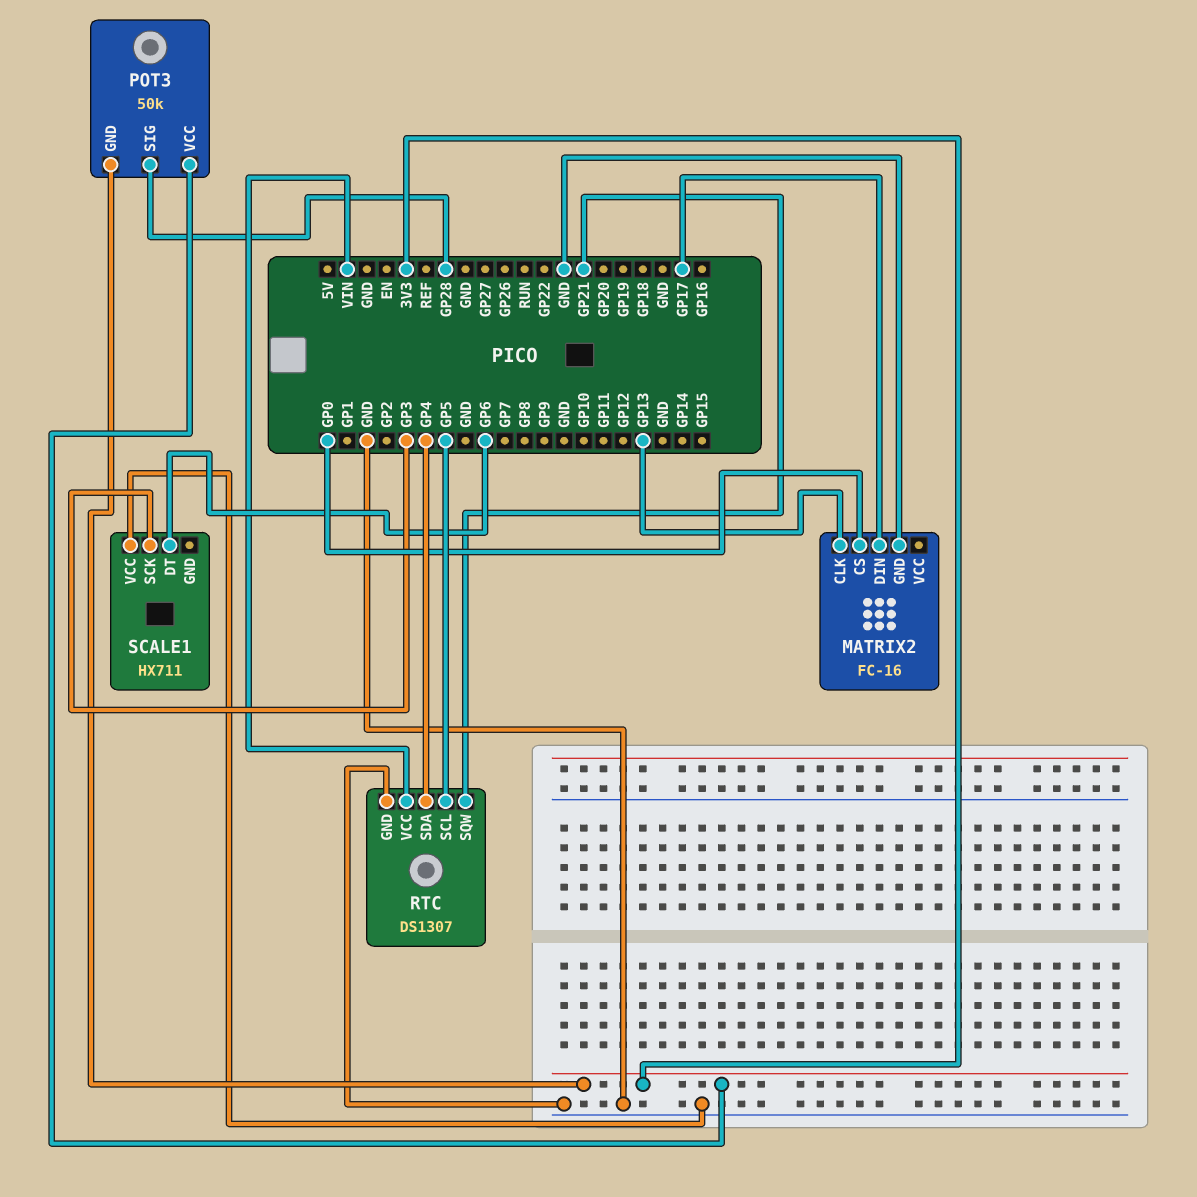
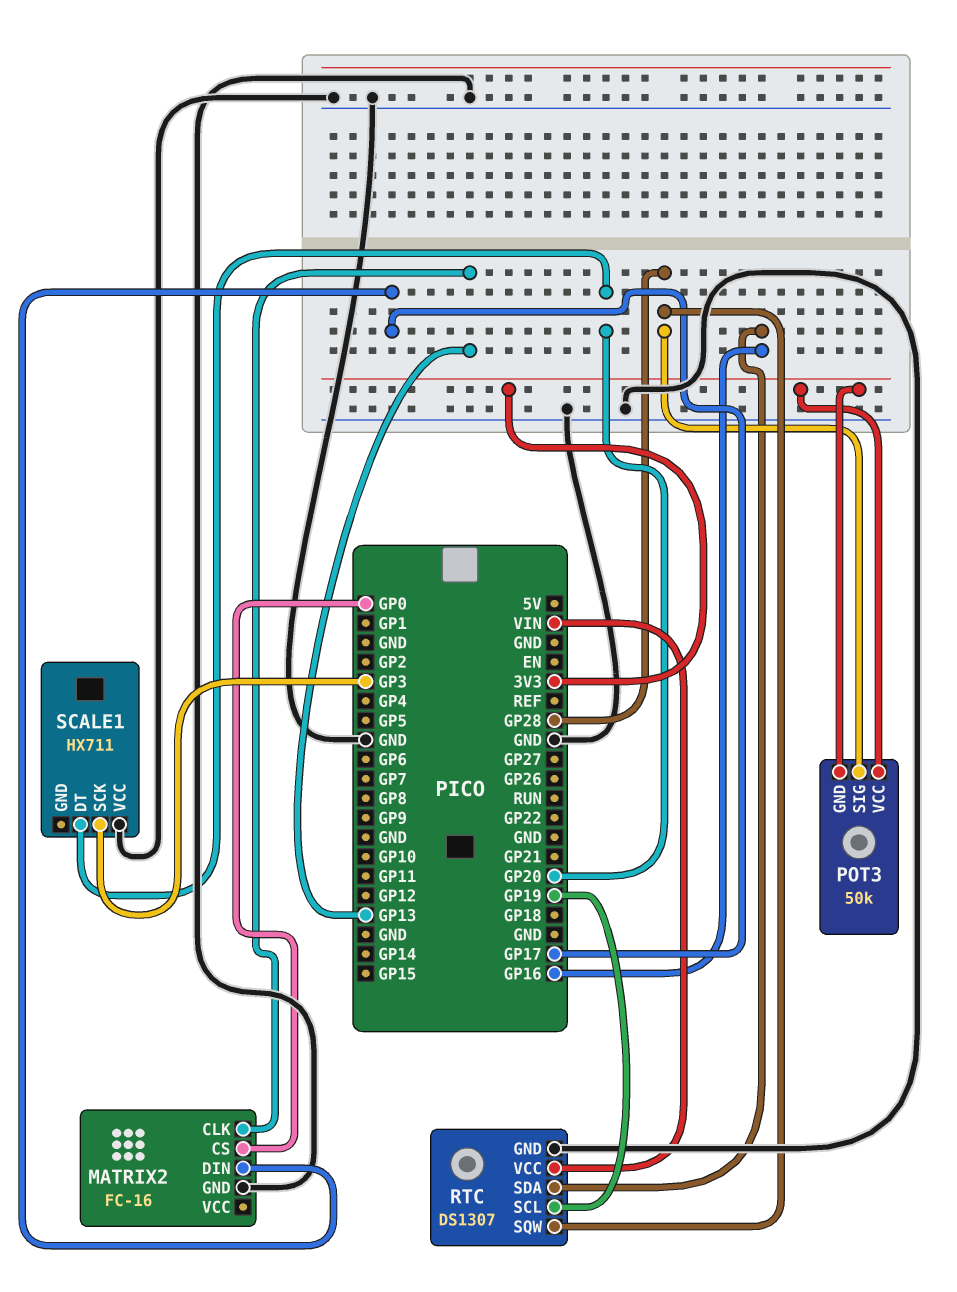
RTC pin SCL: GP5 -> GP19
RTC pin SDA: GP4 -> GP16
RTC pin SQW: GP21 -> GP28
SCALE1 pin DT: GP6 -> GP20

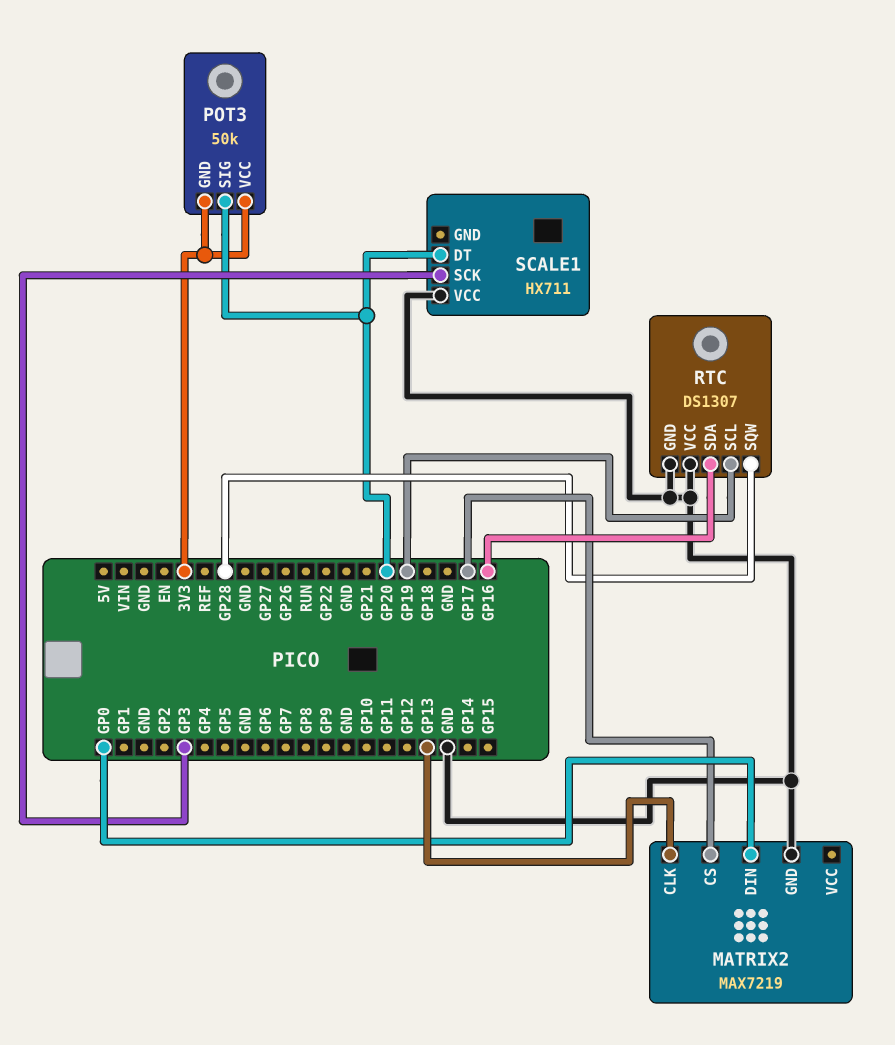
MATRIX2: FC-16 -> MAX7219
MATRIX2 pin CS: GP0 -> GP17
MATRIX2 pin DIN: GP17 -> GP0
POT3 pin SIG: GP28 -> GP20
RTC pin VCC: VIN -> GND

